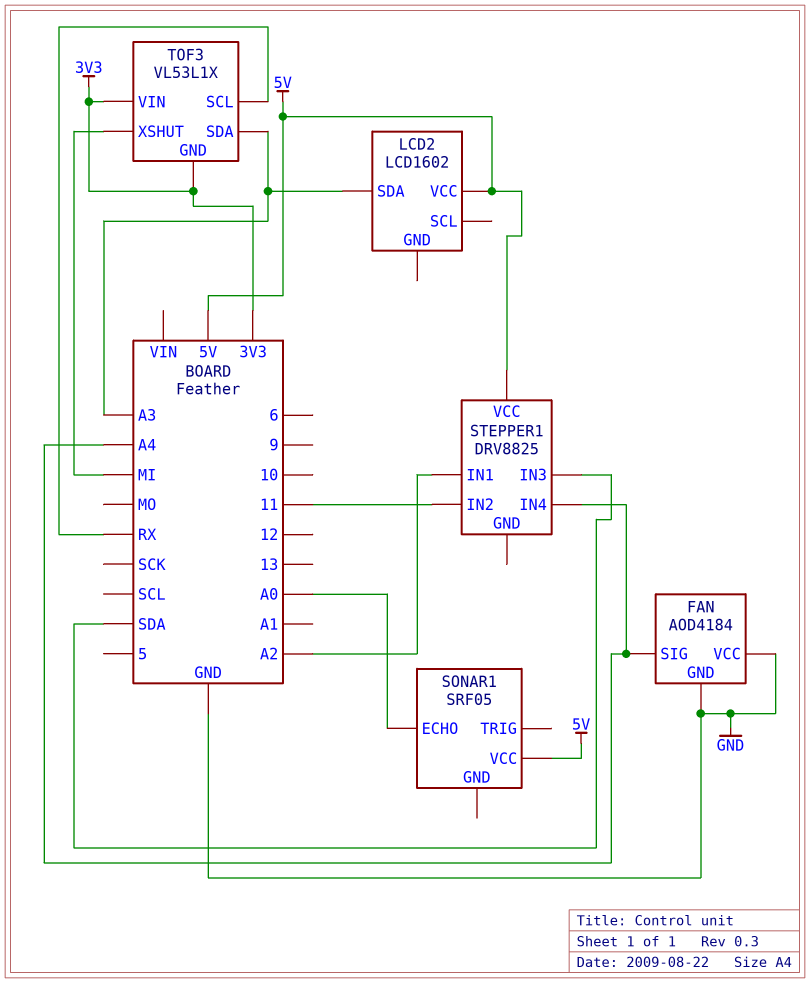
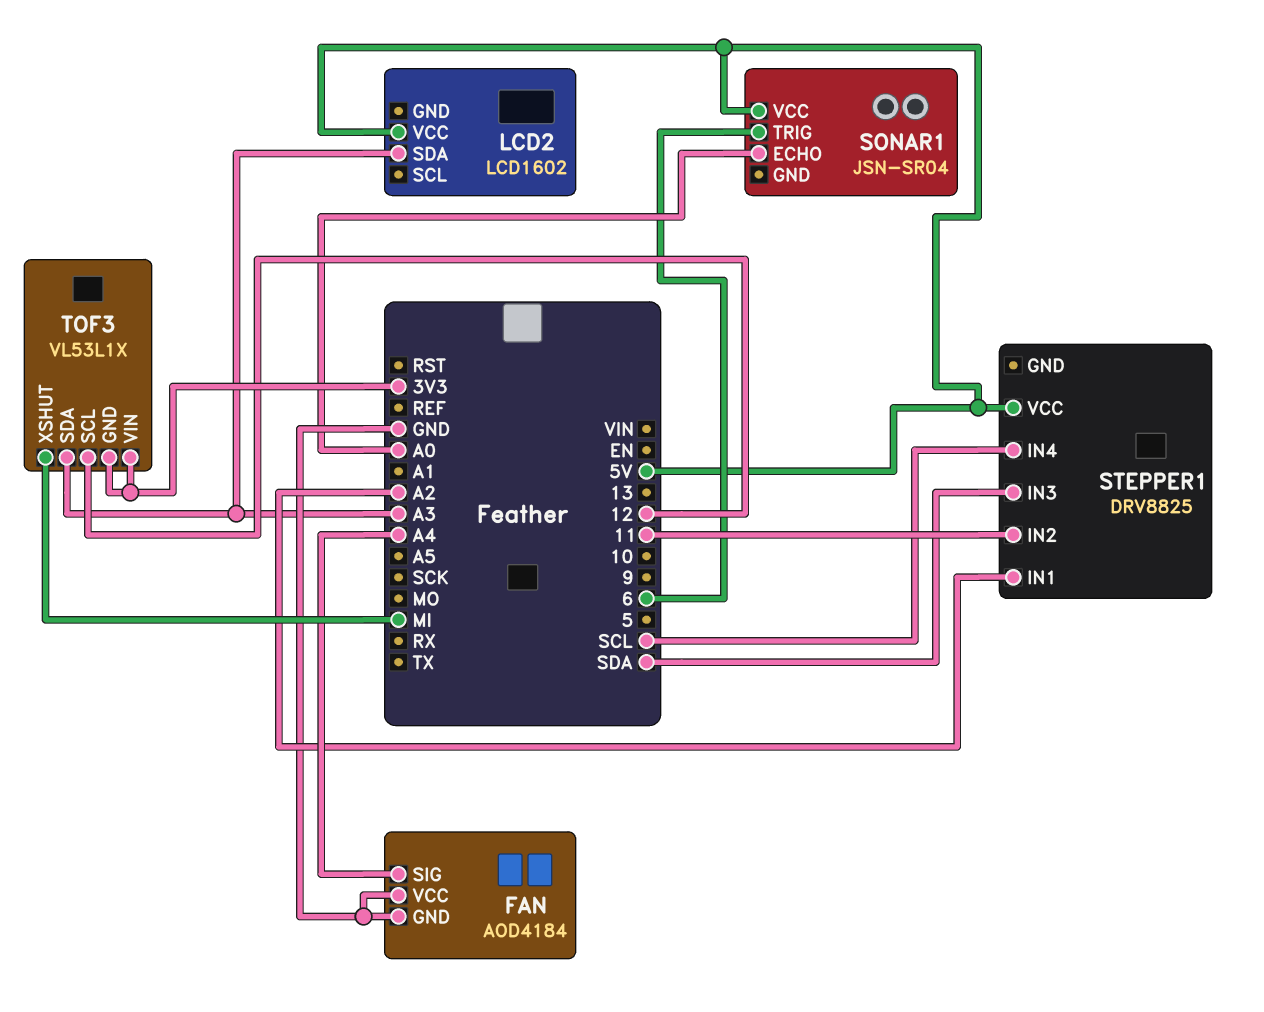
SONAR1: SRF05 -> JSN-SR04
SONAR1 pin TRIG: none -> 6
STEPPER1 pin IN4: A4 -> SCL
TOF3 pin SCL: RX -> 12

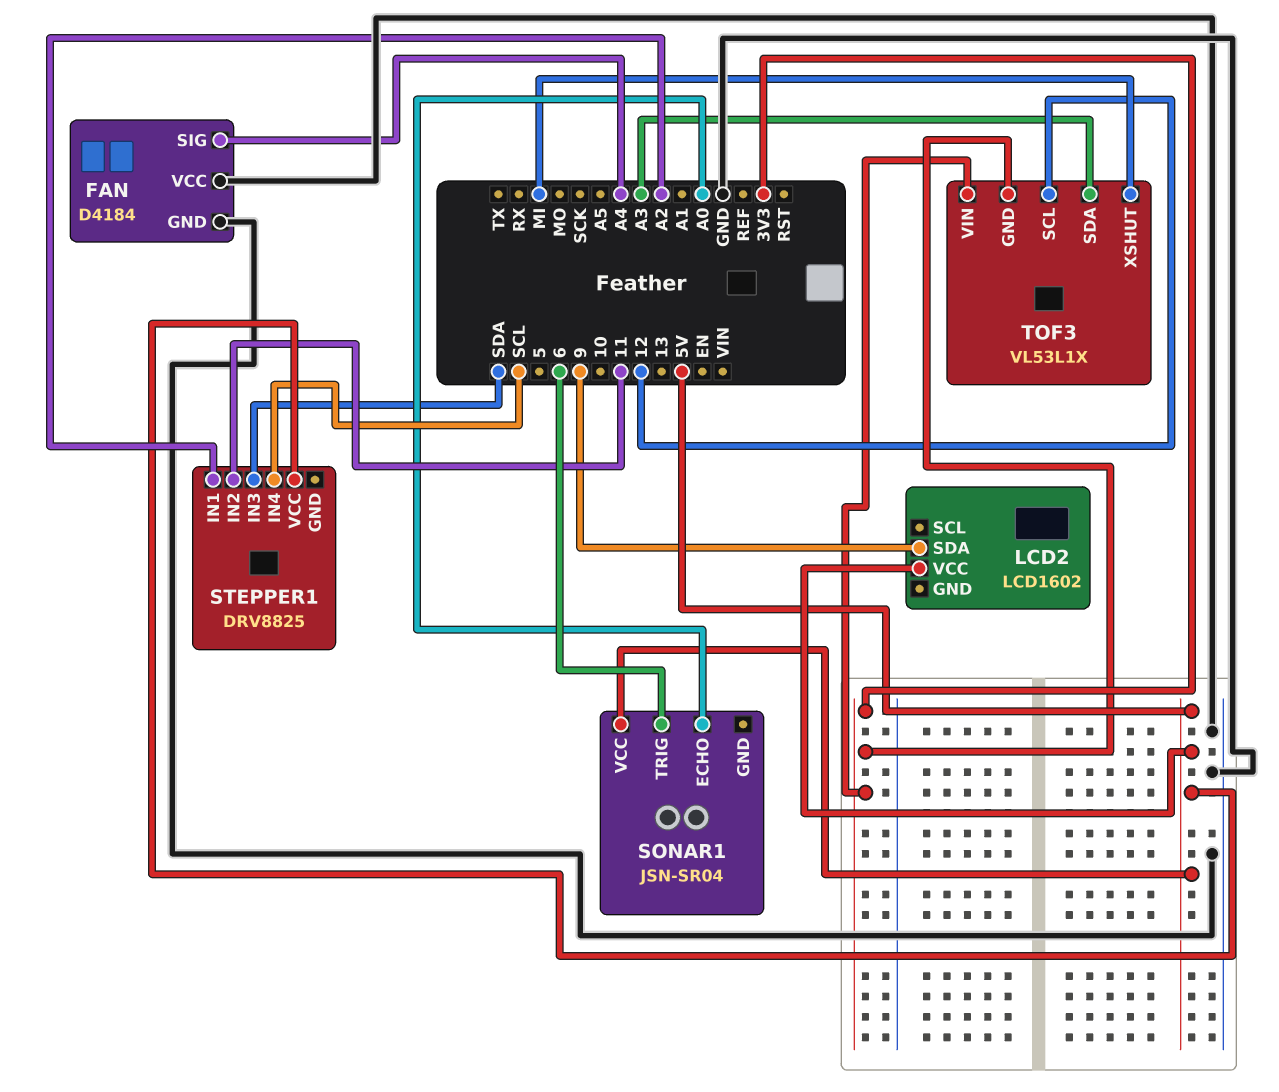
FAN: AOD4184 -> D4184
LCD2 pin SDA: A3 -> 9

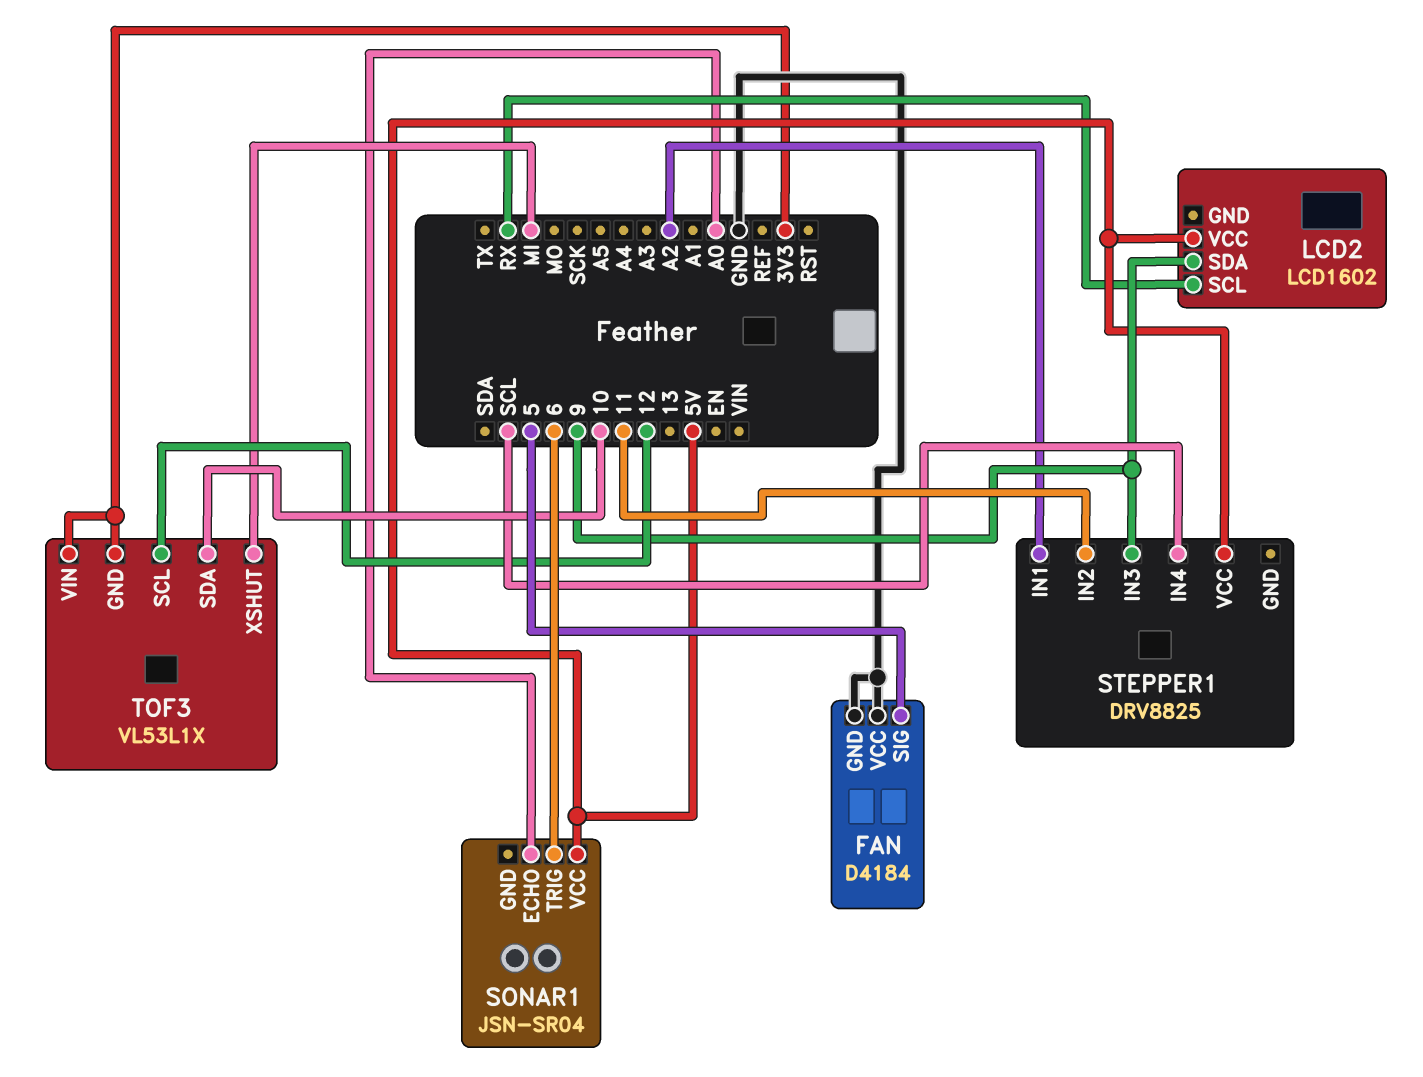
FAN pin SIG: A4 -> 5
LCD2 pin SCL: none -> RX
STEPPER1 pin IN3: SDA -> 9
TOF3 pin SDA: A3 -> 10

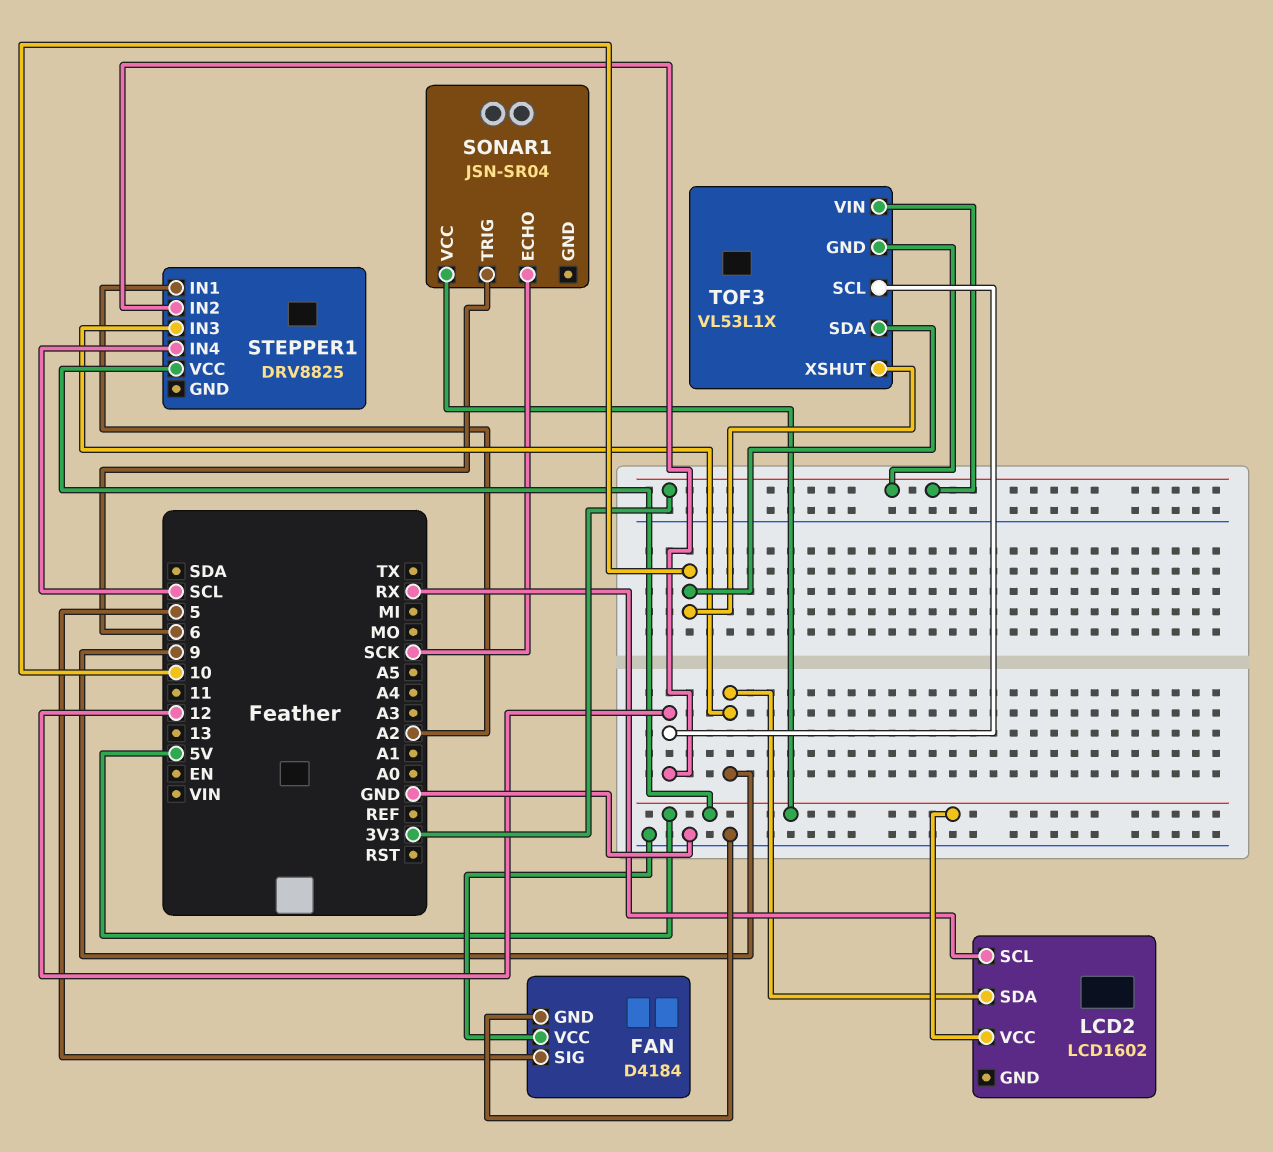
SONAR1 pin ECHO: A0 -> SCK
STEPPER1 pin IN2: 11 -> 12
TOF3 pin XSHUT: MI -> 10

